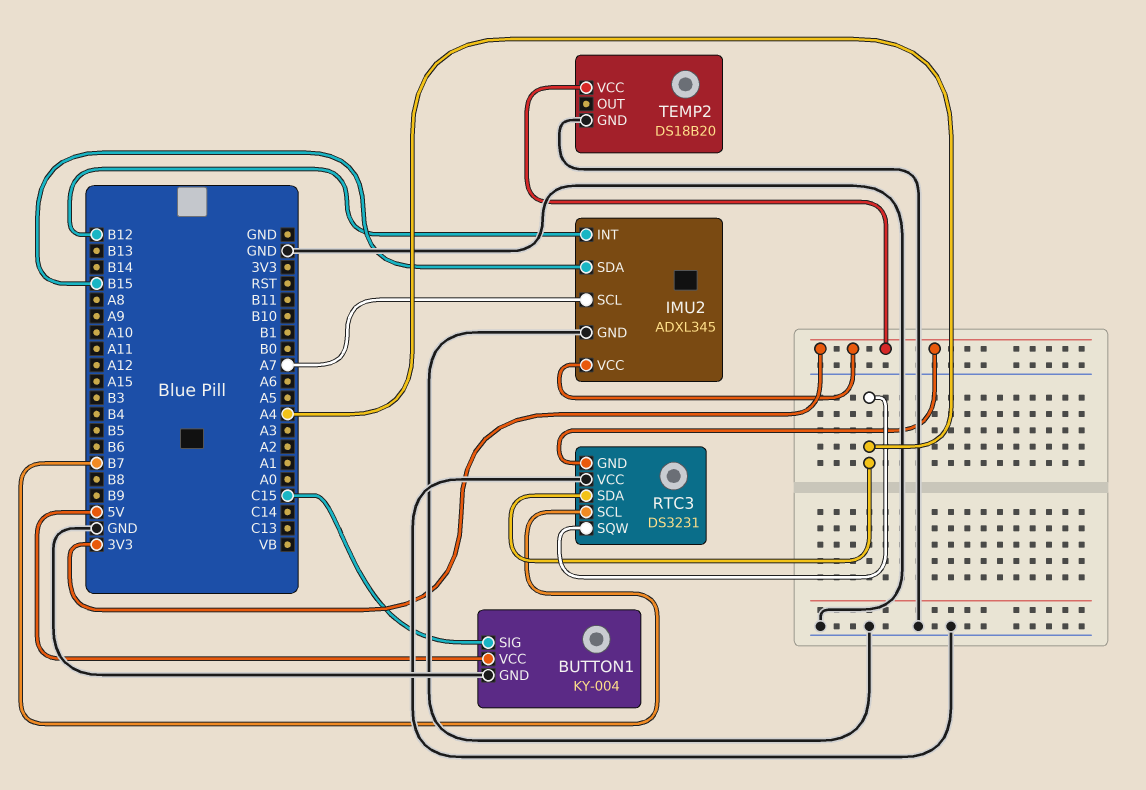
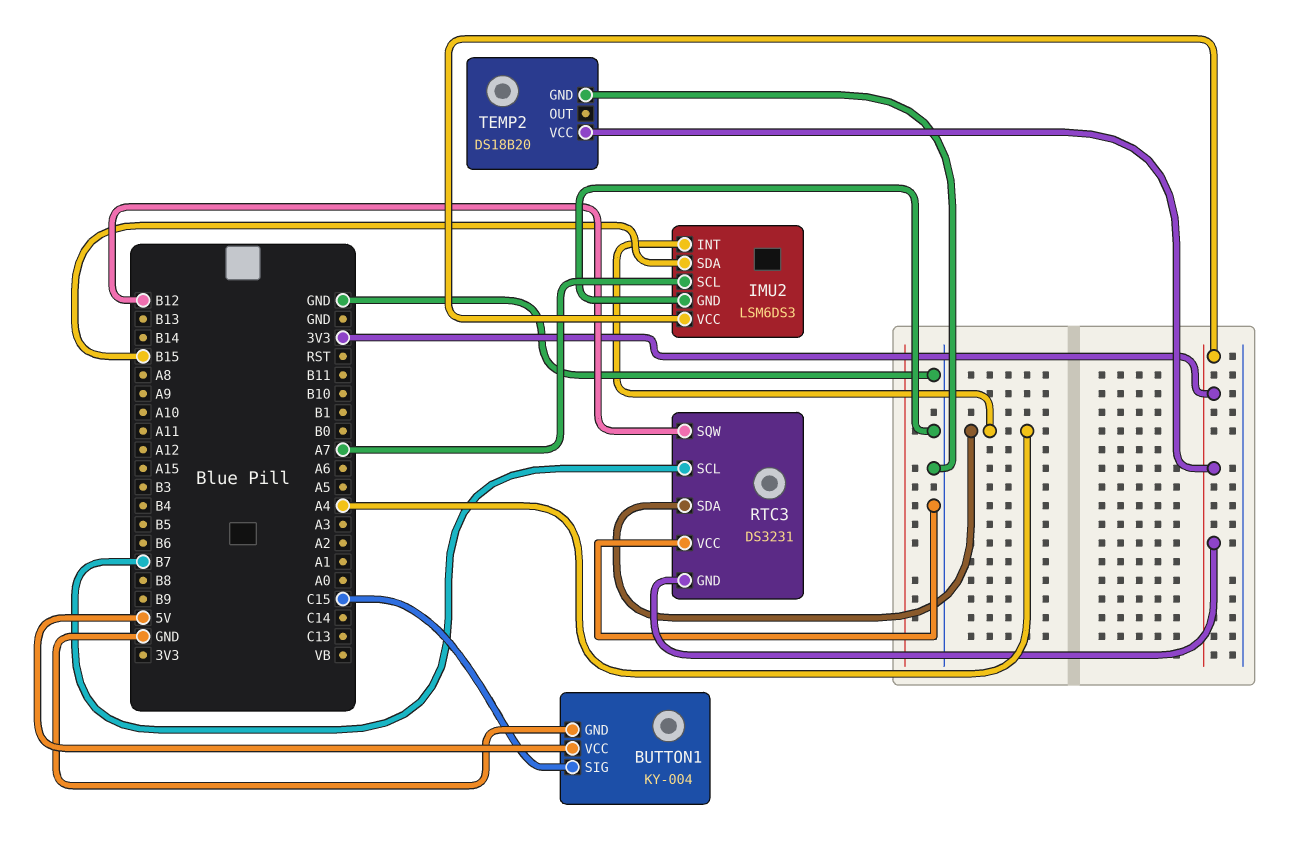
IMU2: ADXL345 -> LSM6DS3
IMU2 pin INT: B12 -> A4
RTC3 pin SQW: A4 -> B12

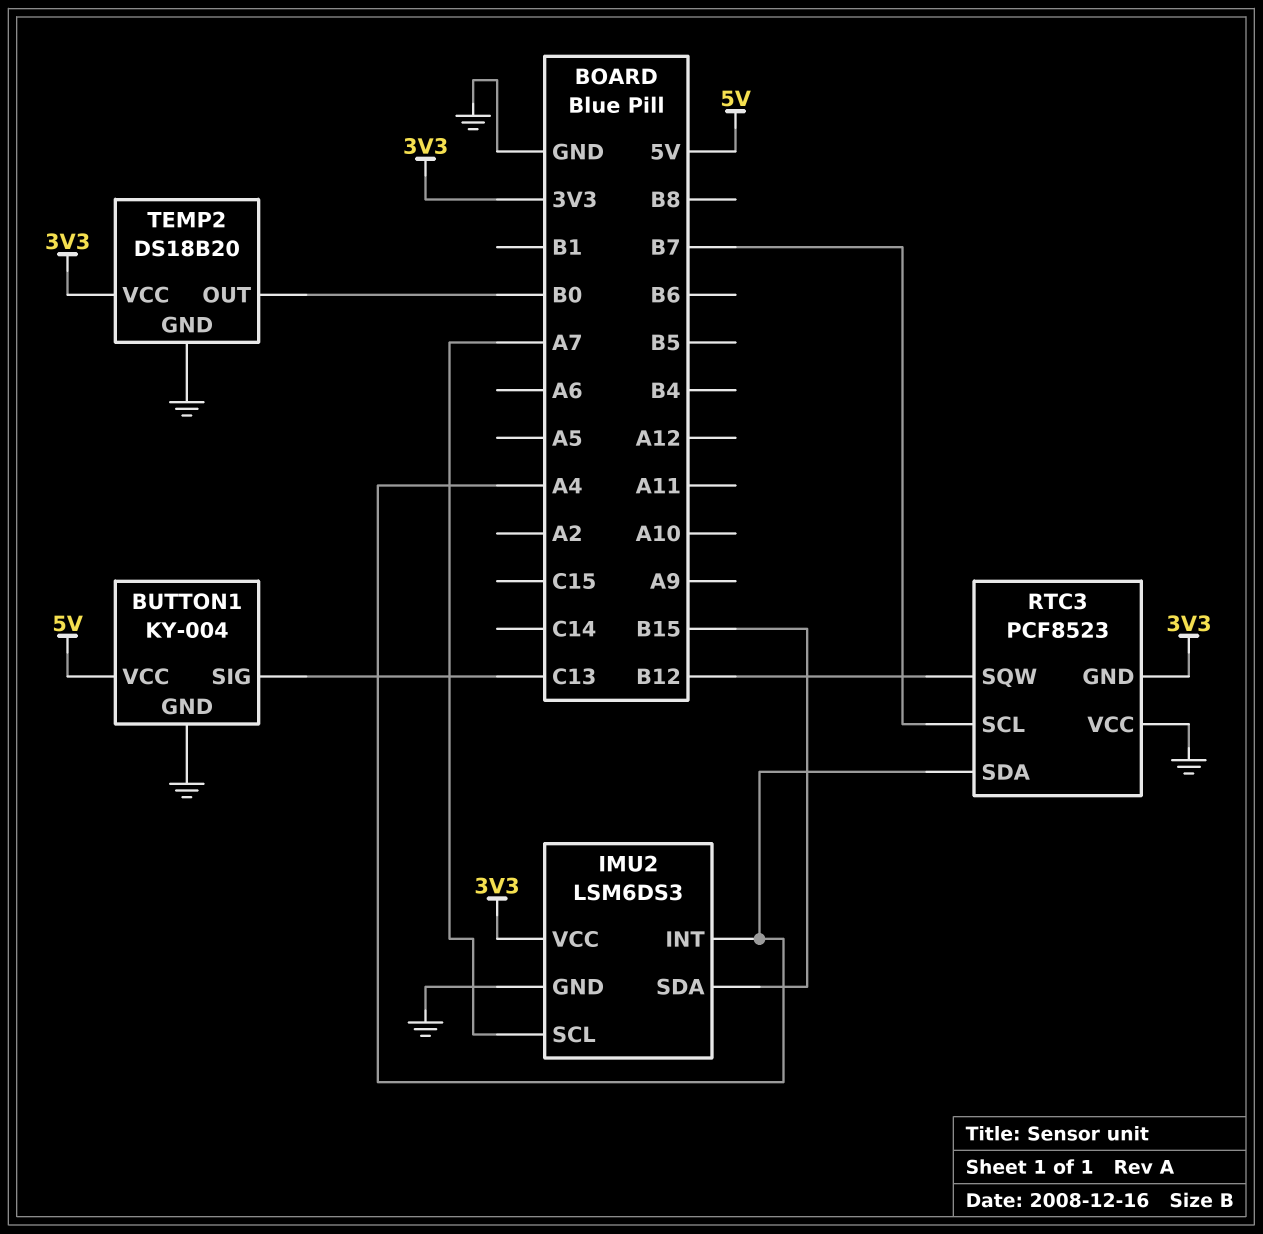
BUTTON1 pin SIG: C15 -> C13
RTC3: DS3231 -> PCF8523
TEMP2 pin OUT: none -> B0

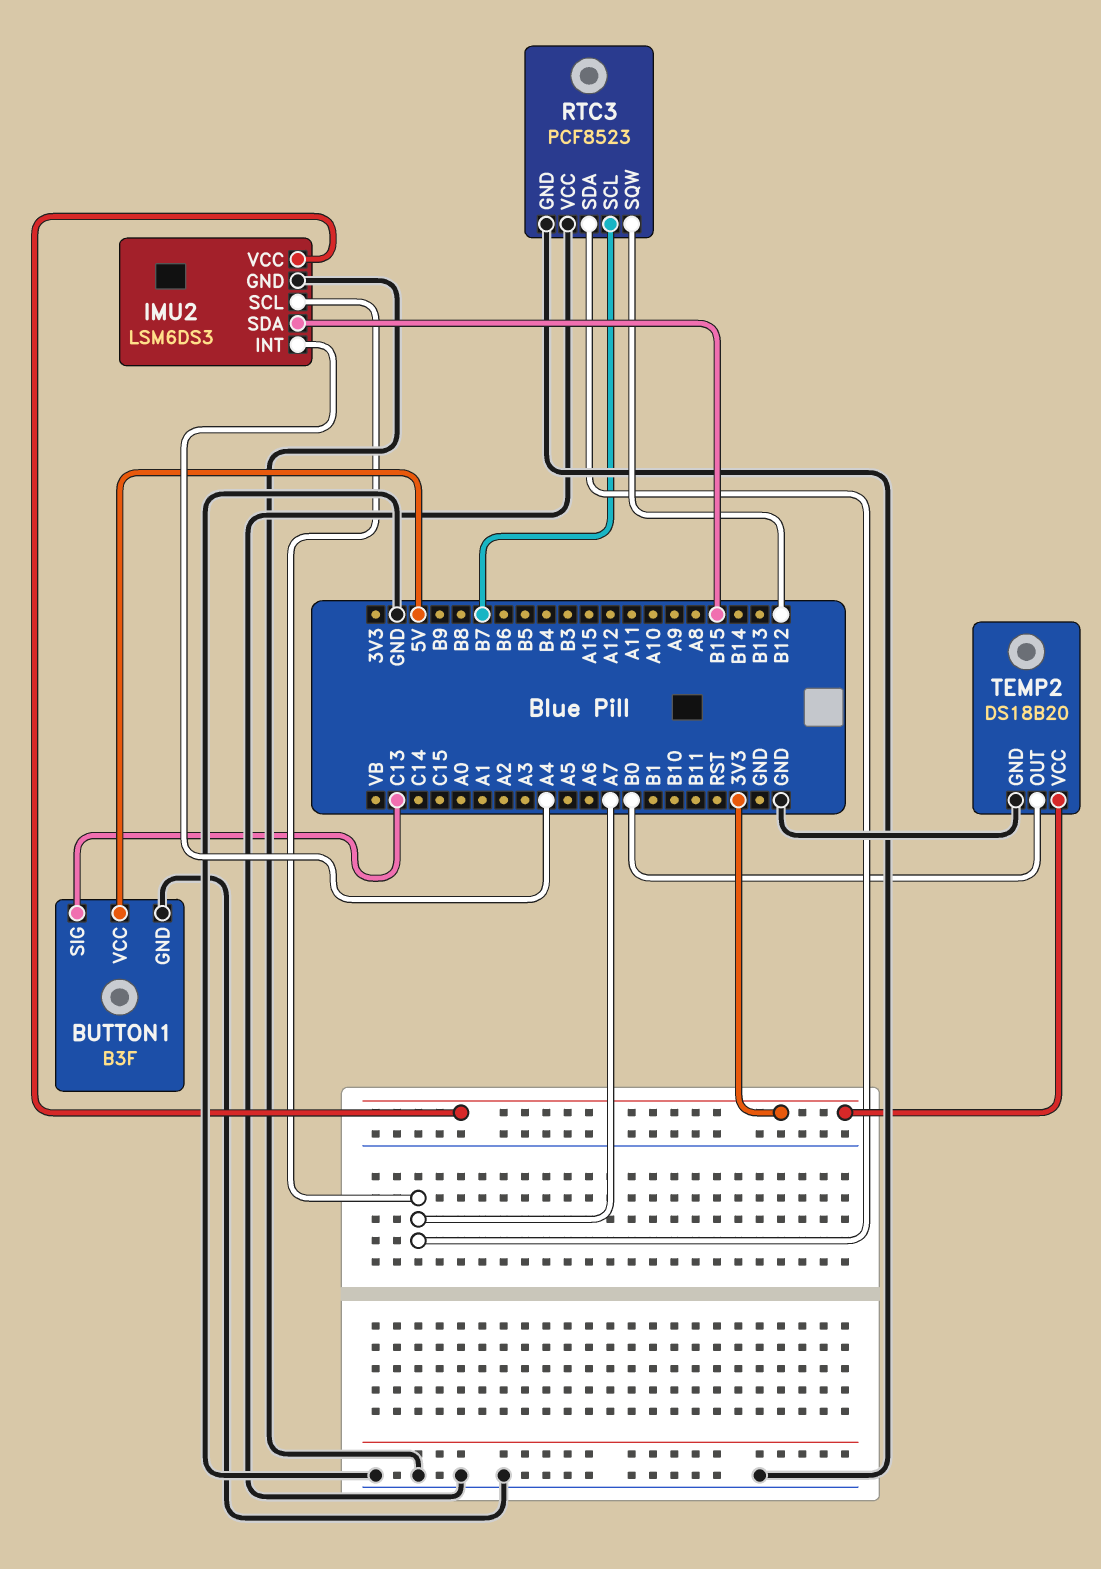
BUTTON1: KY-004 -> B3F
RTC3 pin GND: 3V3 -> GND
RTC3 pin SDA: A4 -> A7

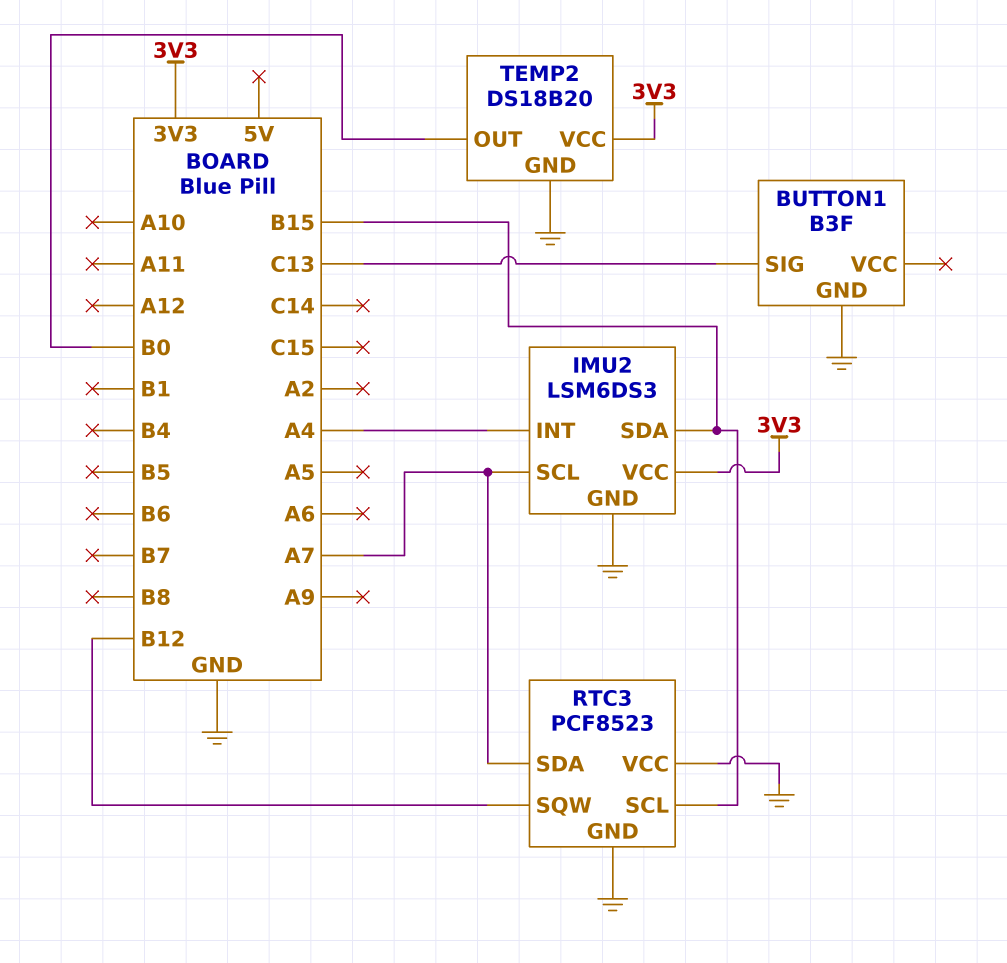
BUTTON1 pin VCC: 5V -> none
RTC3 pin SCL: B7 -> B15

